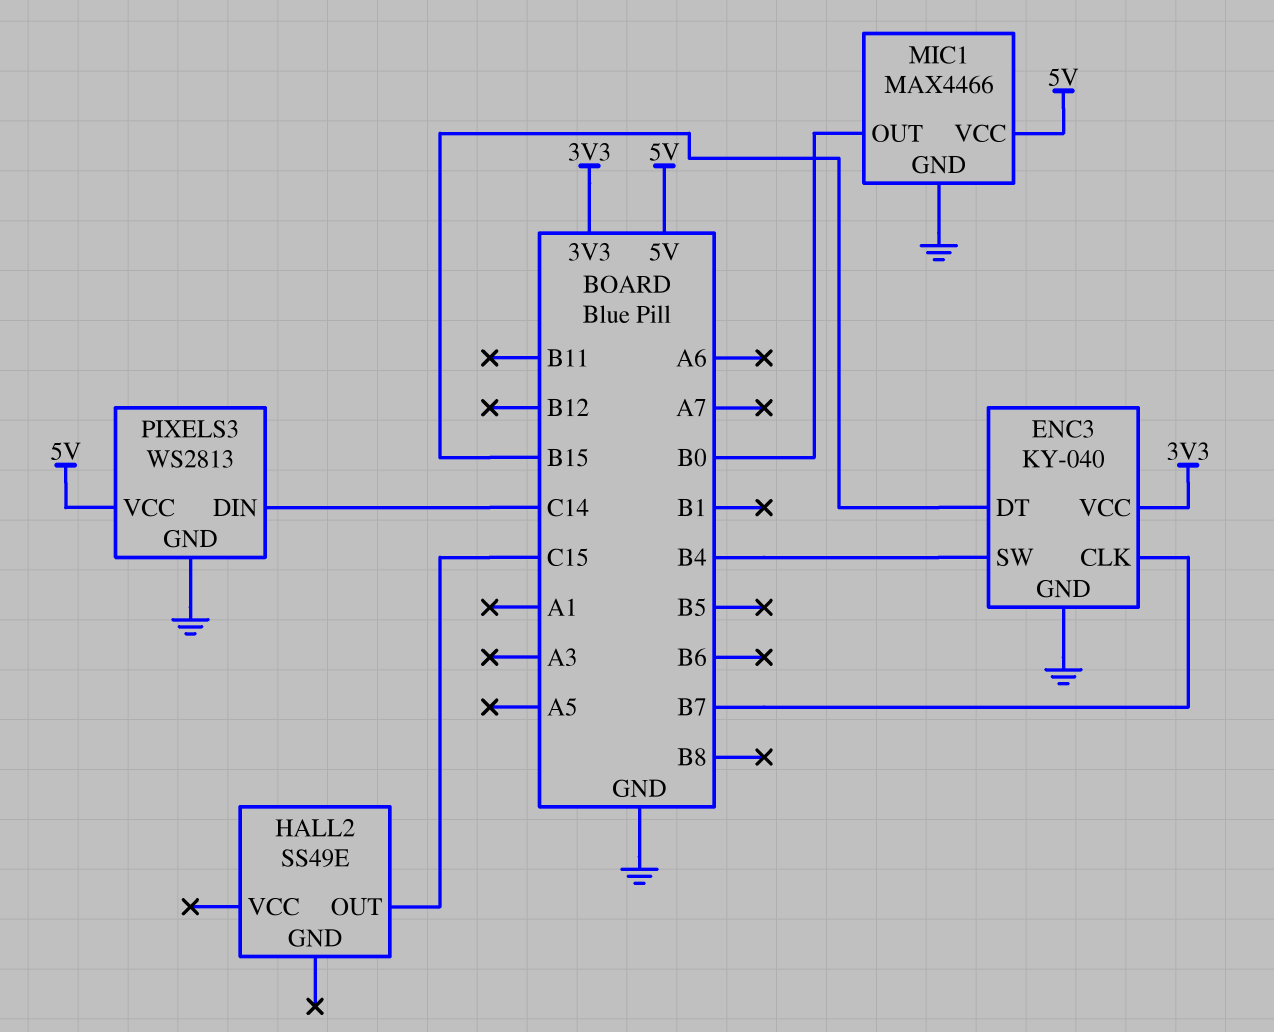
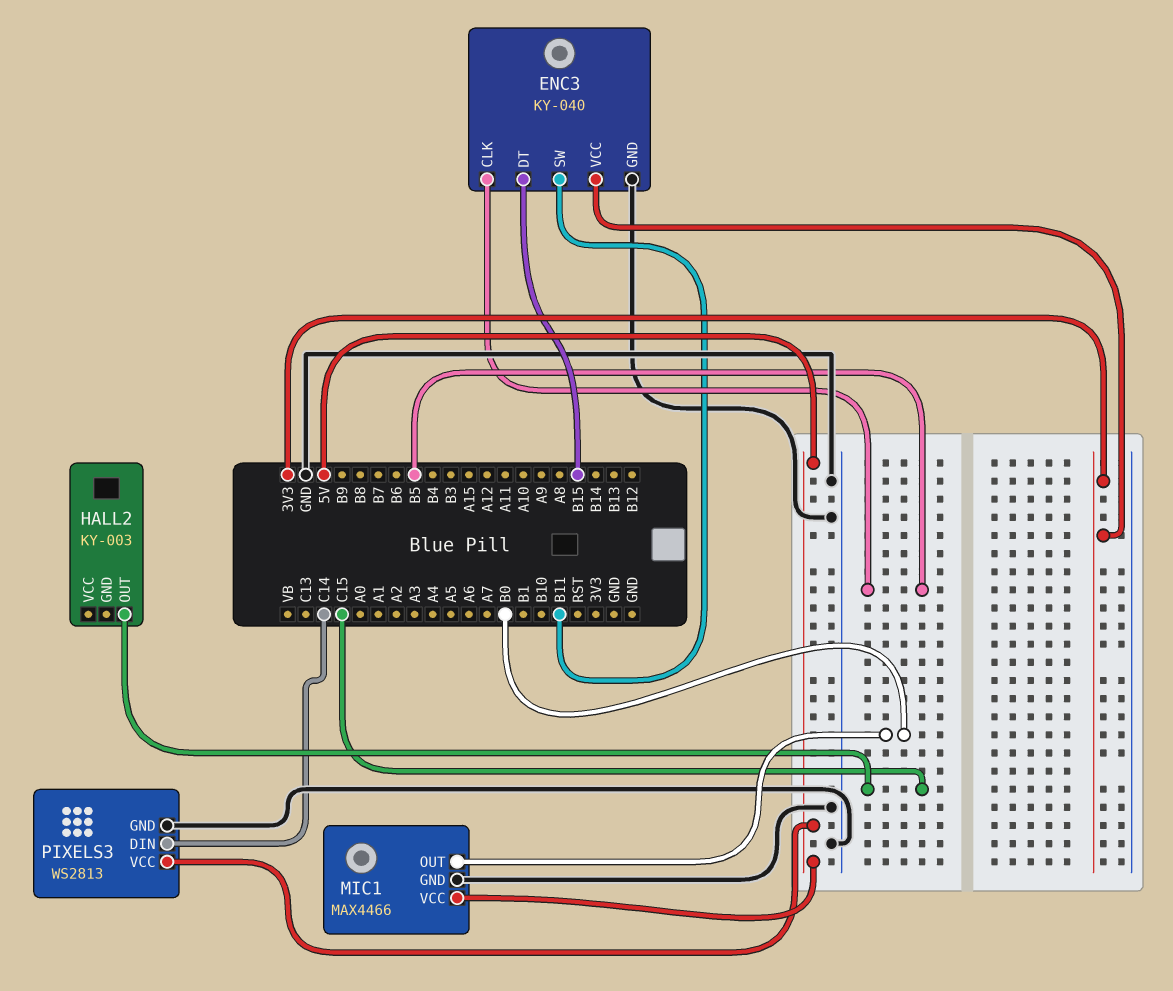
ENC3 pin CLK: B7 -> B5
ENC3 pin SW: B4 -> B11
HALL2: SS49E -> KY-003

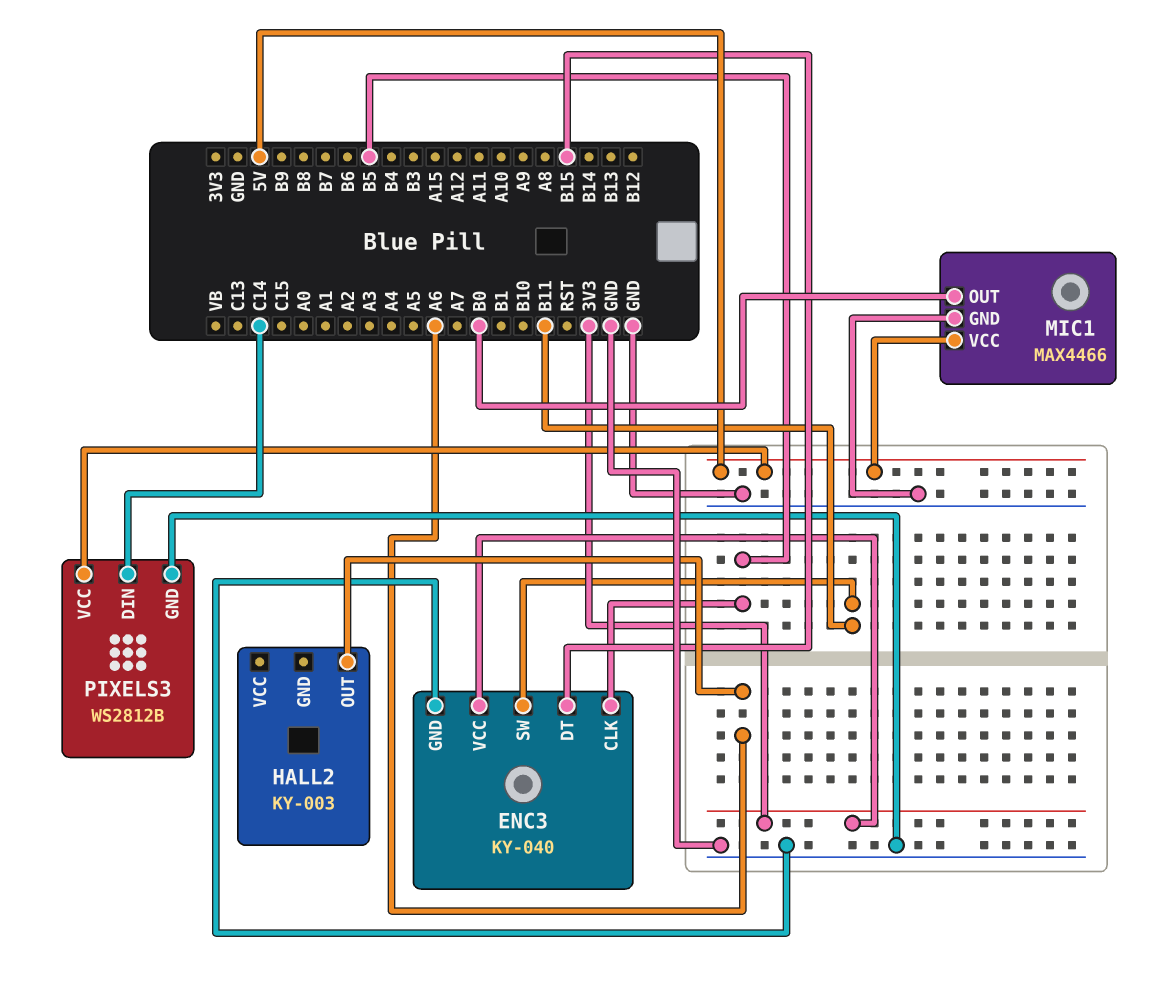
HALL2 pin OUT: C15 -> A6
PIXELS3: WS2813 -> WS2812B

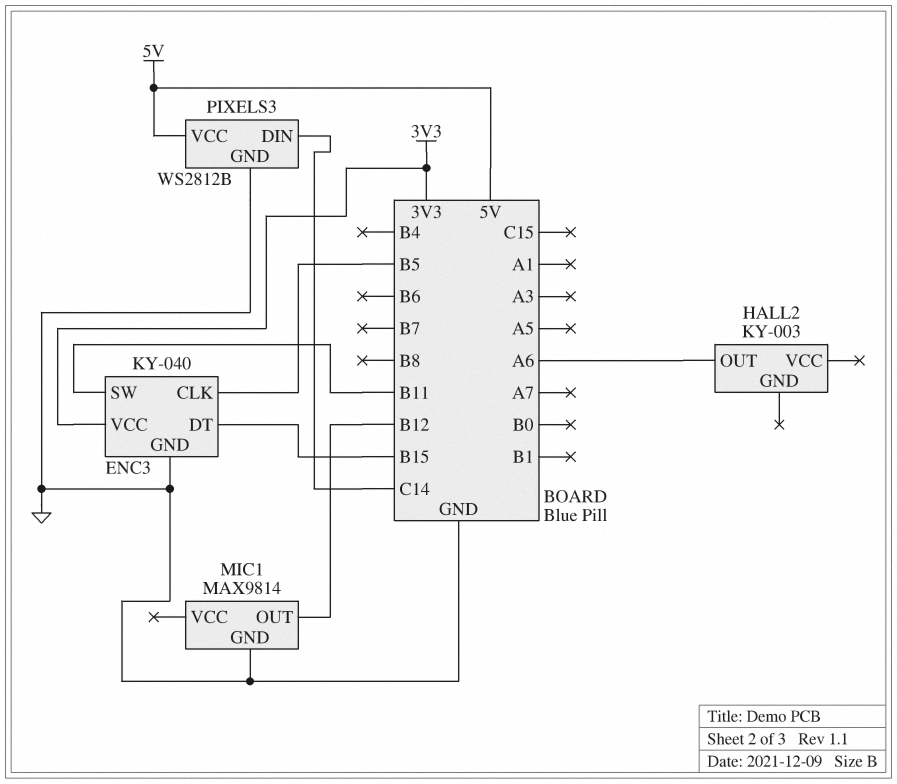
MIC1: MAX4466 -> MAX9814
MIC1 pin OUT: B0 -> B12
MIC1 pin VCC: 5V -> none

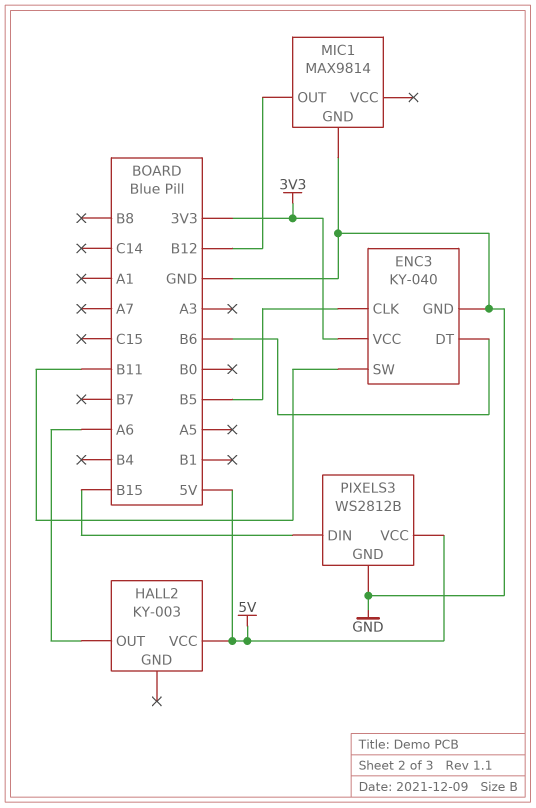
ENC3 pin DT: B15 -> B6
HALL2 pin VCC: none -> 5V
PIXELS3 pin DIN: C14 -> B15

